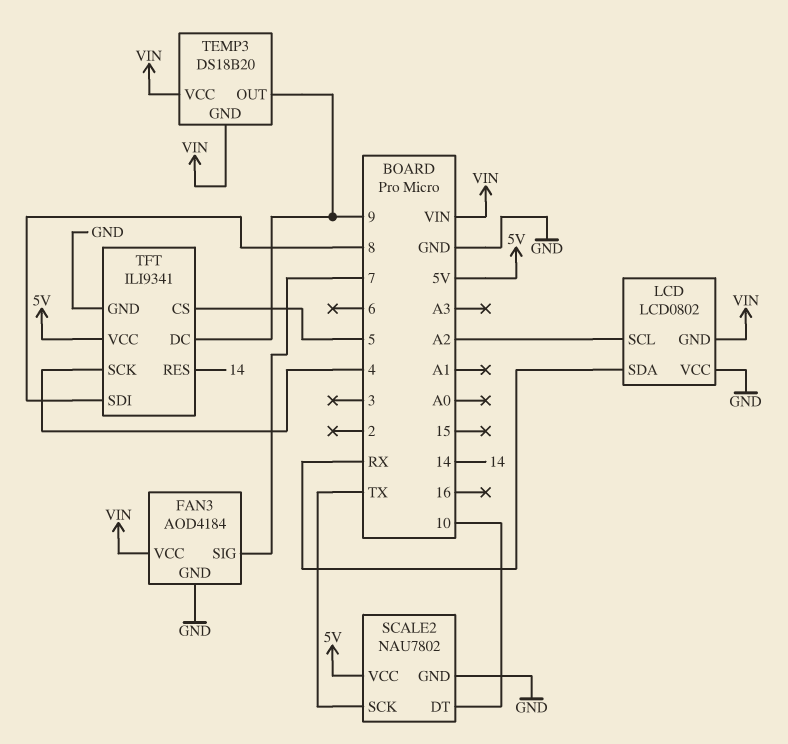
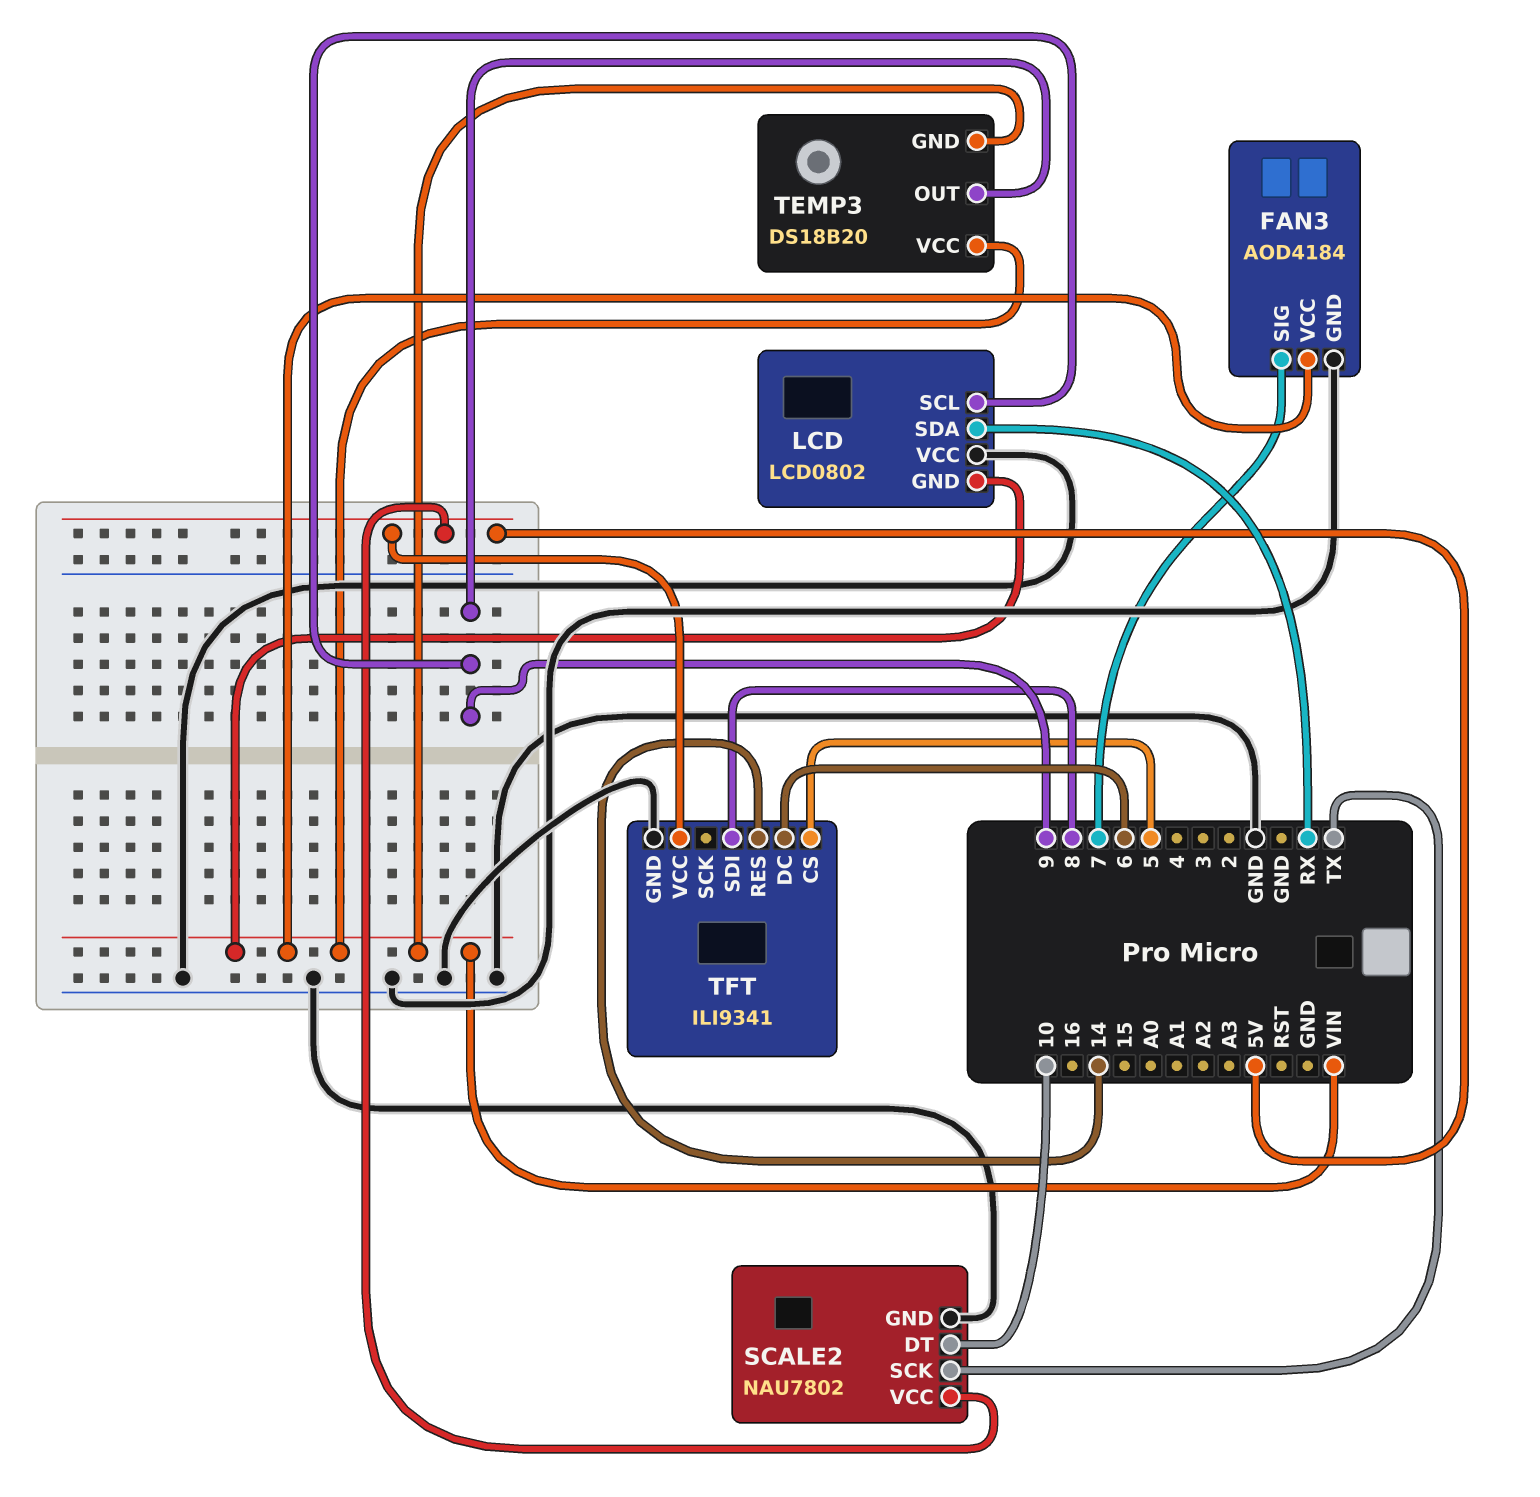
LCD pin SCL: A2 -> 9
TFT pin DC: 9 -> 6
TFT pin SCK: 4 -> none

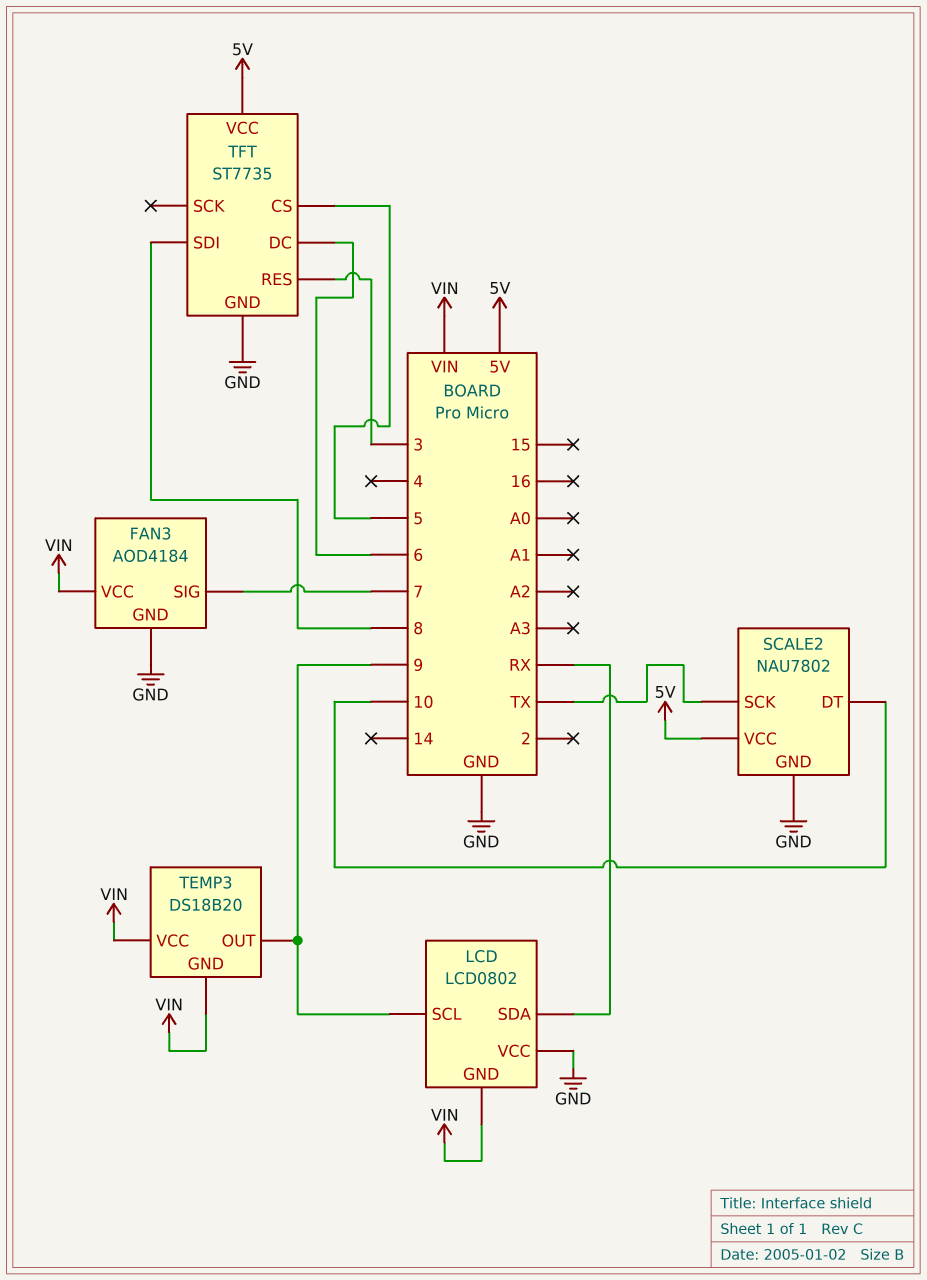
TFT: ILI9341 -> ST7735
TFT pin RES: 14 -> 3

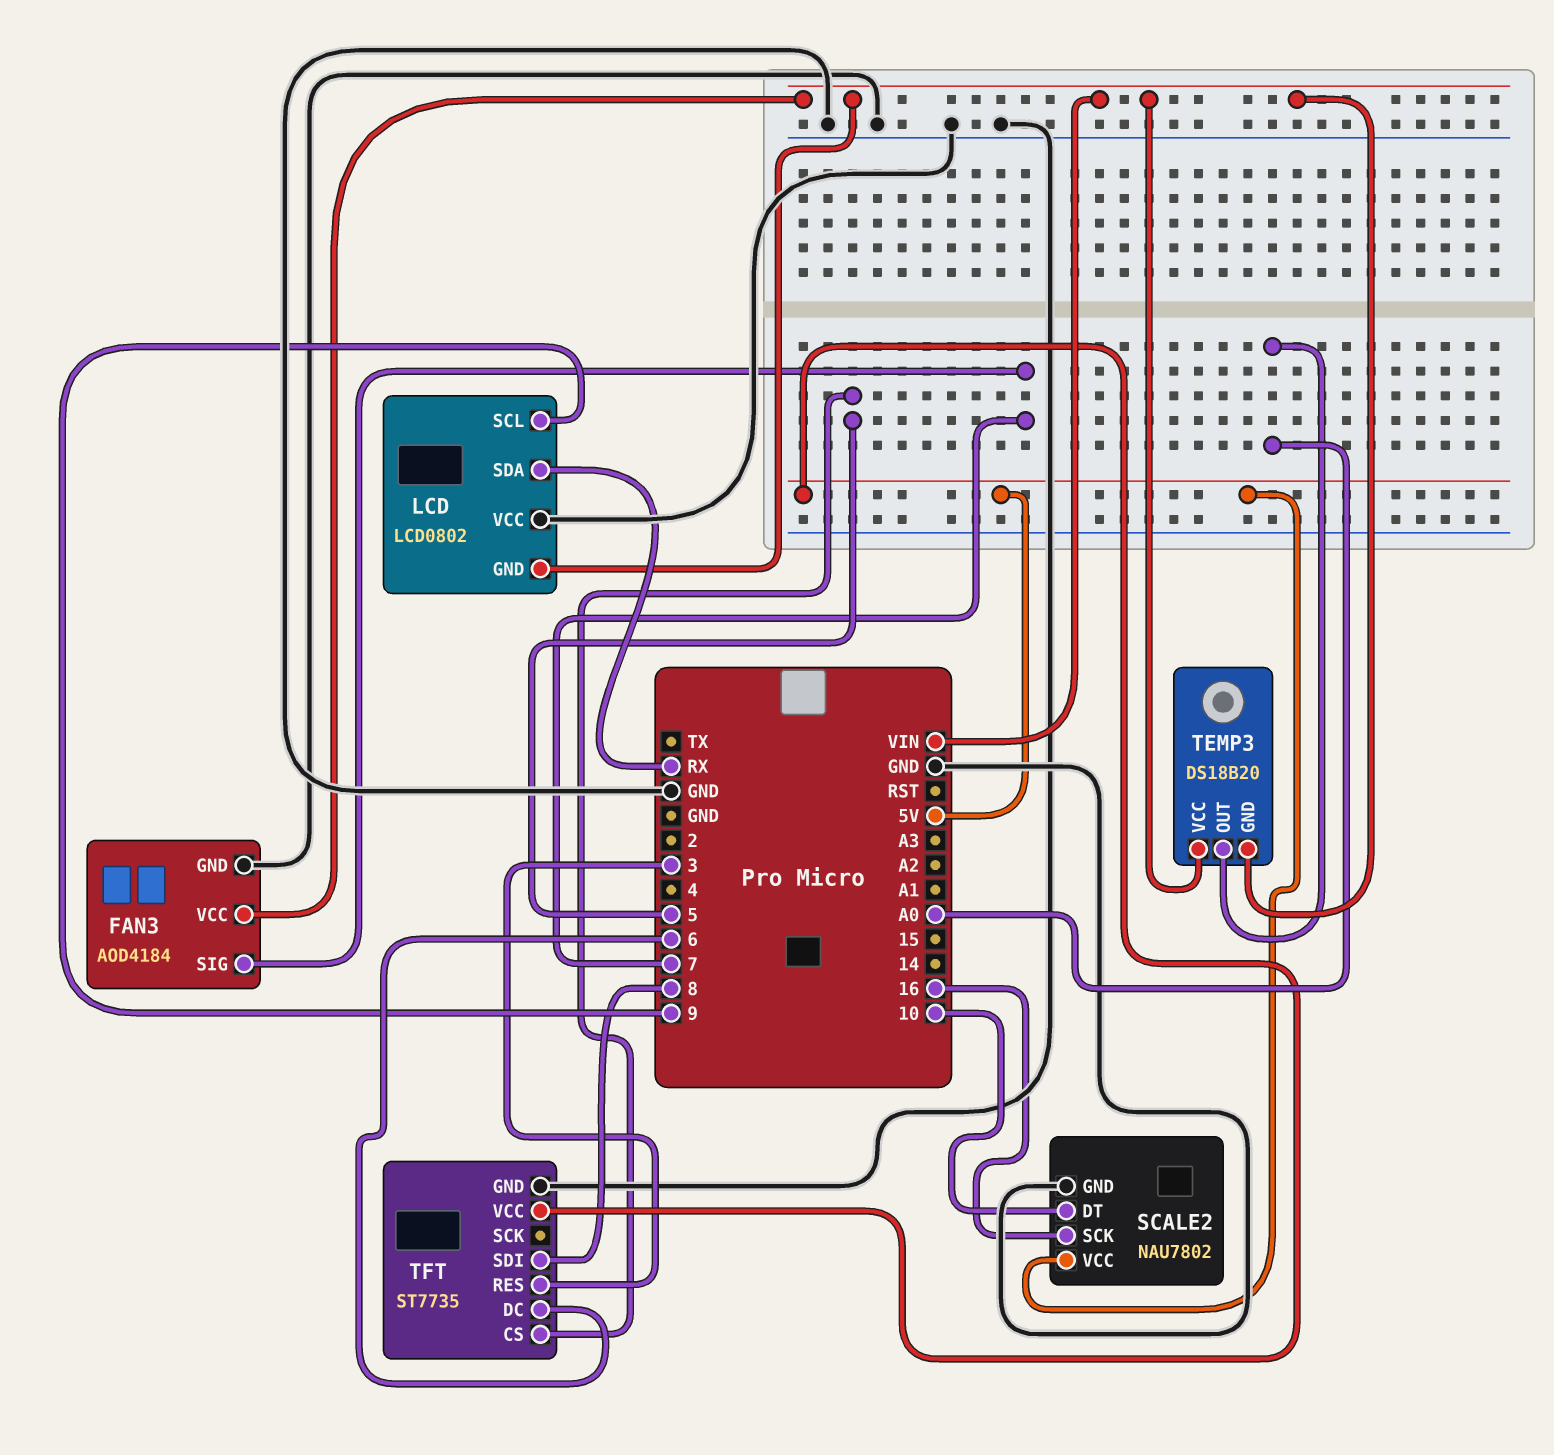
SCALE2 pin SCK: TX -> 16
TEMP3 pin OUT: 9 -> A0

